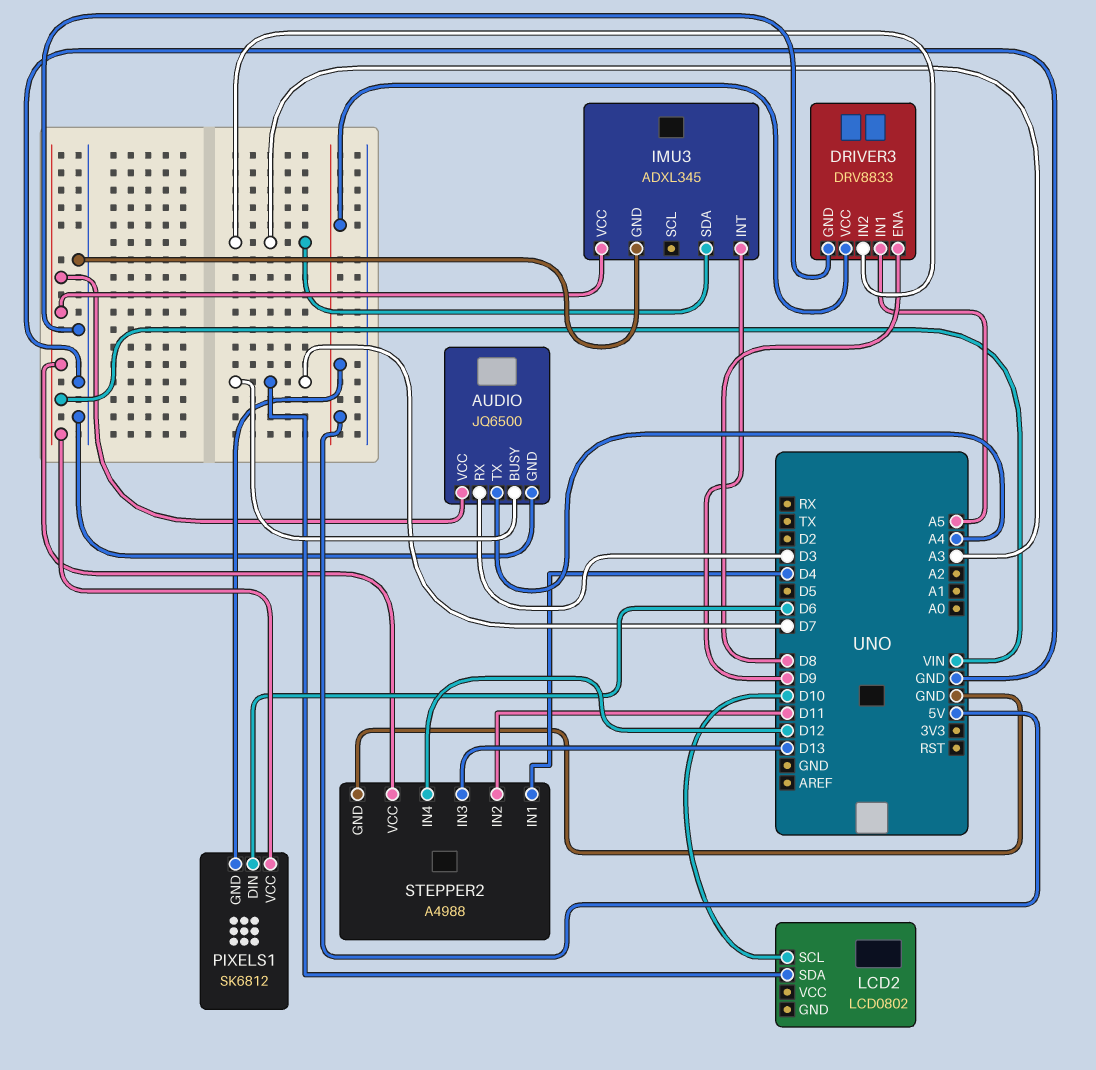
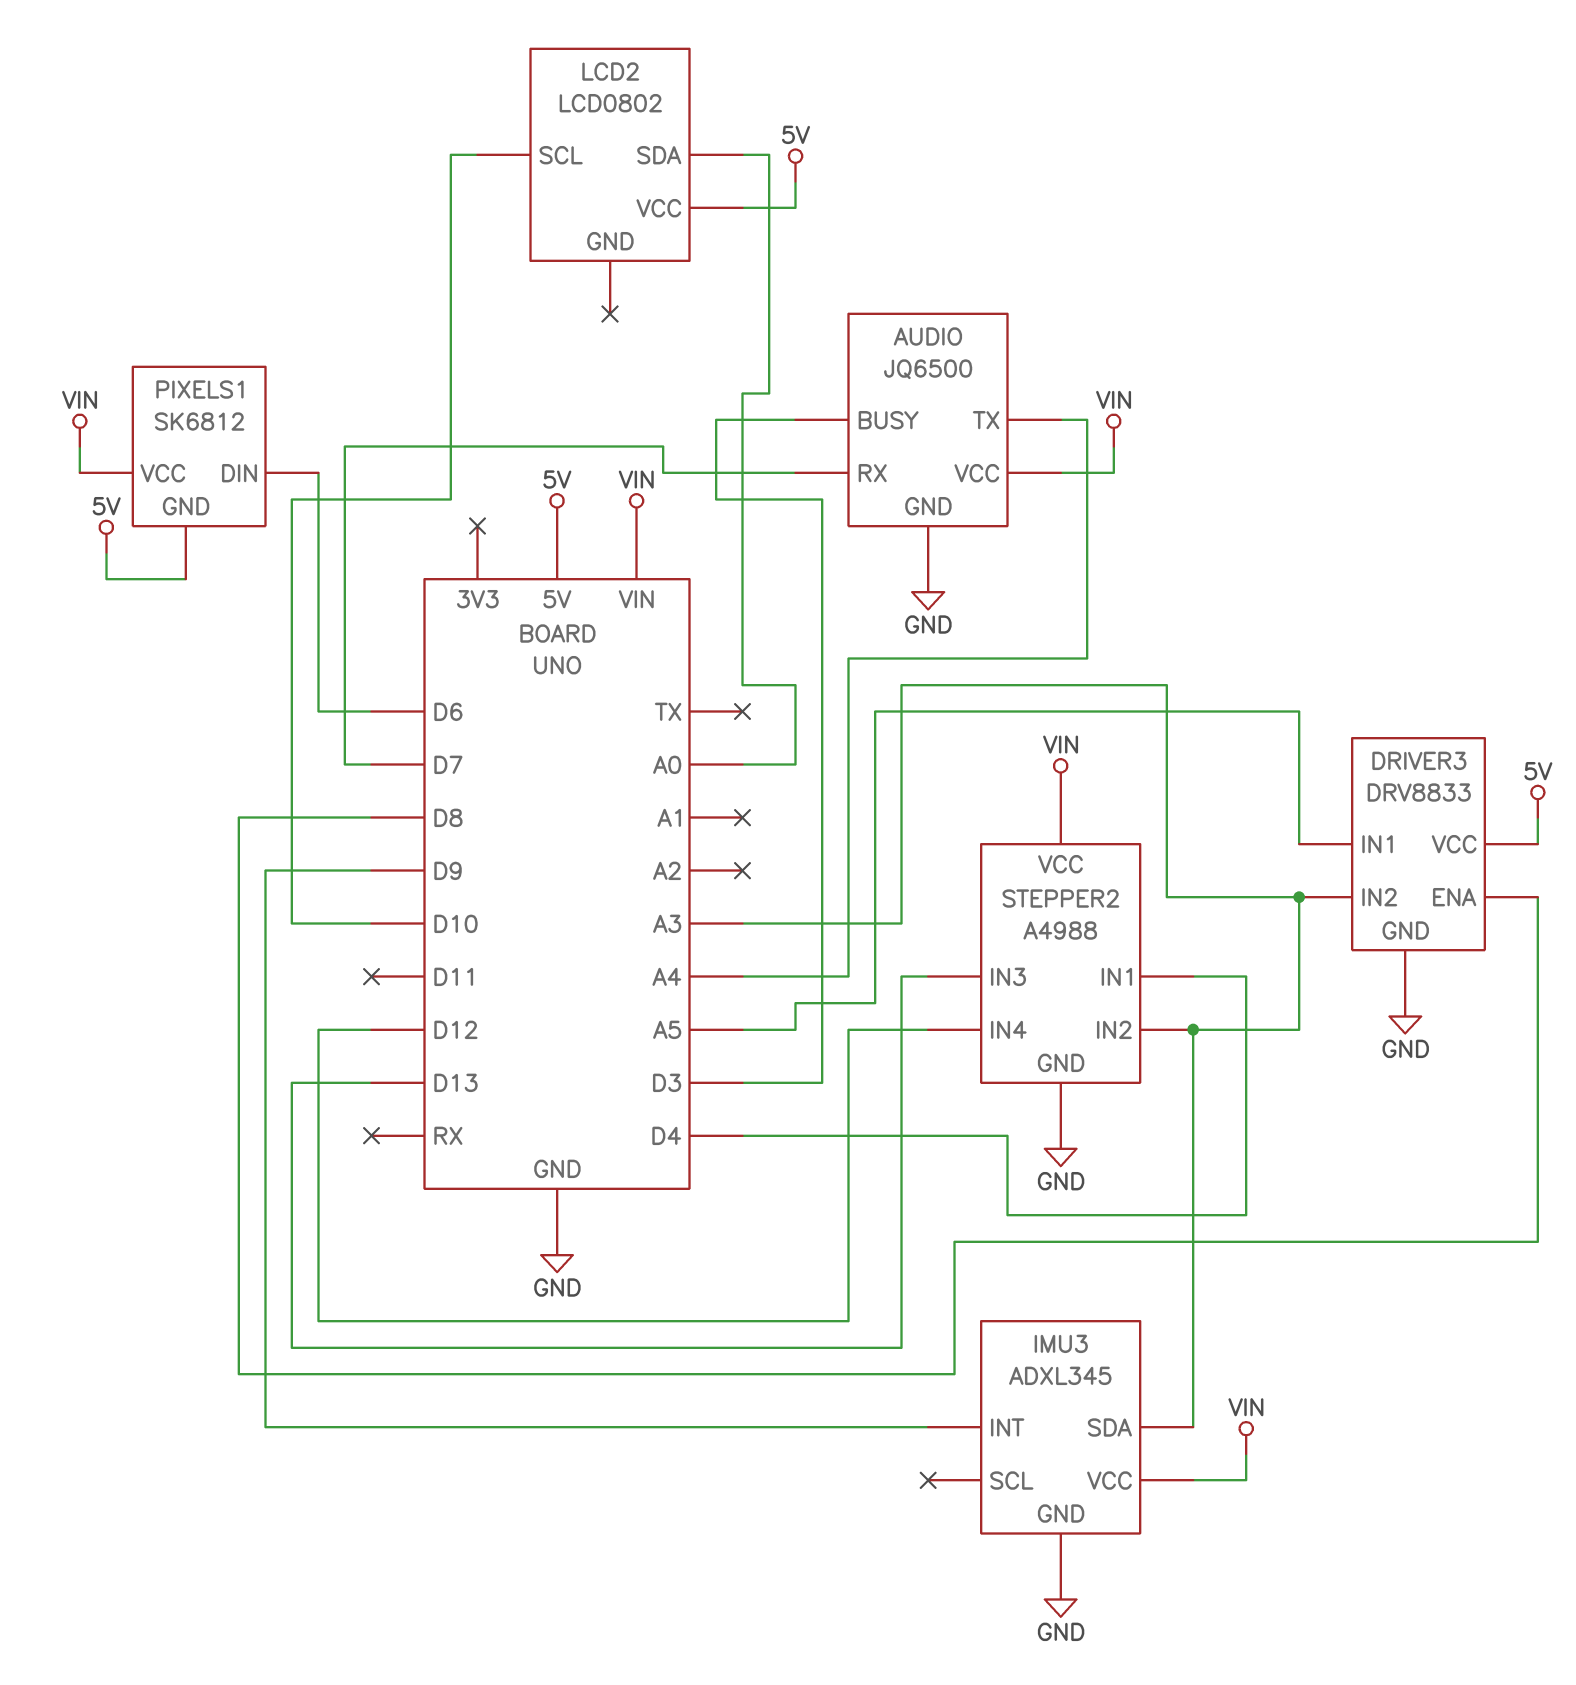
AUDIO pin BUSY: D7 -> D3
AUDIO pin RX: D3 -> D7
LCD2 pin SDA: D7 -> A0
LCD2 pin VCC: none -> 5V
STEPPER2 pin IN2: D11 -> A3

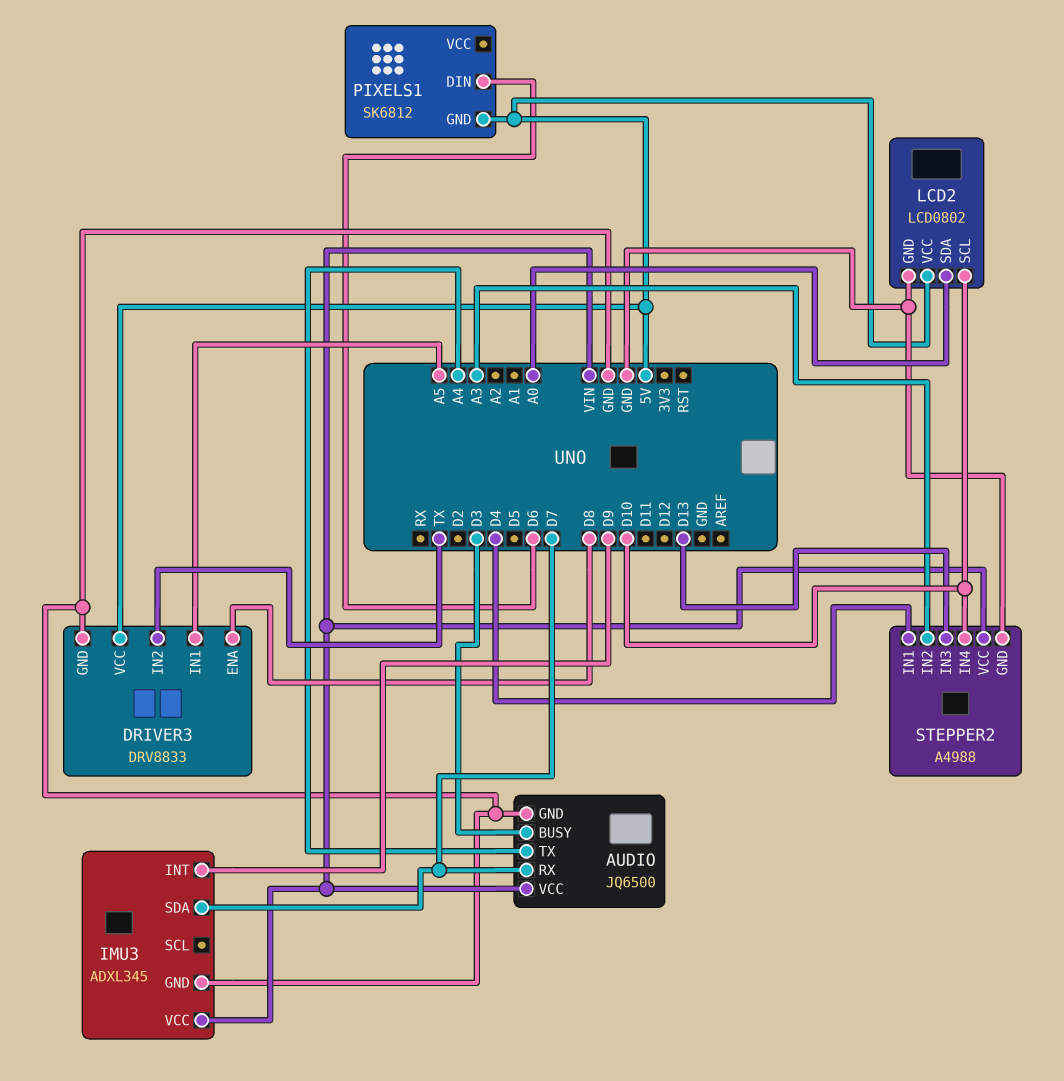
DRIVER3 pin IN2: A3 -> TX
IMU3 pin SDA: A3 -> D7
LCD2 pin GND: none -> GND
PIXELS1 pin VCC: VIN -> none
STEPPER2 pin IN4: D12 -> D10

